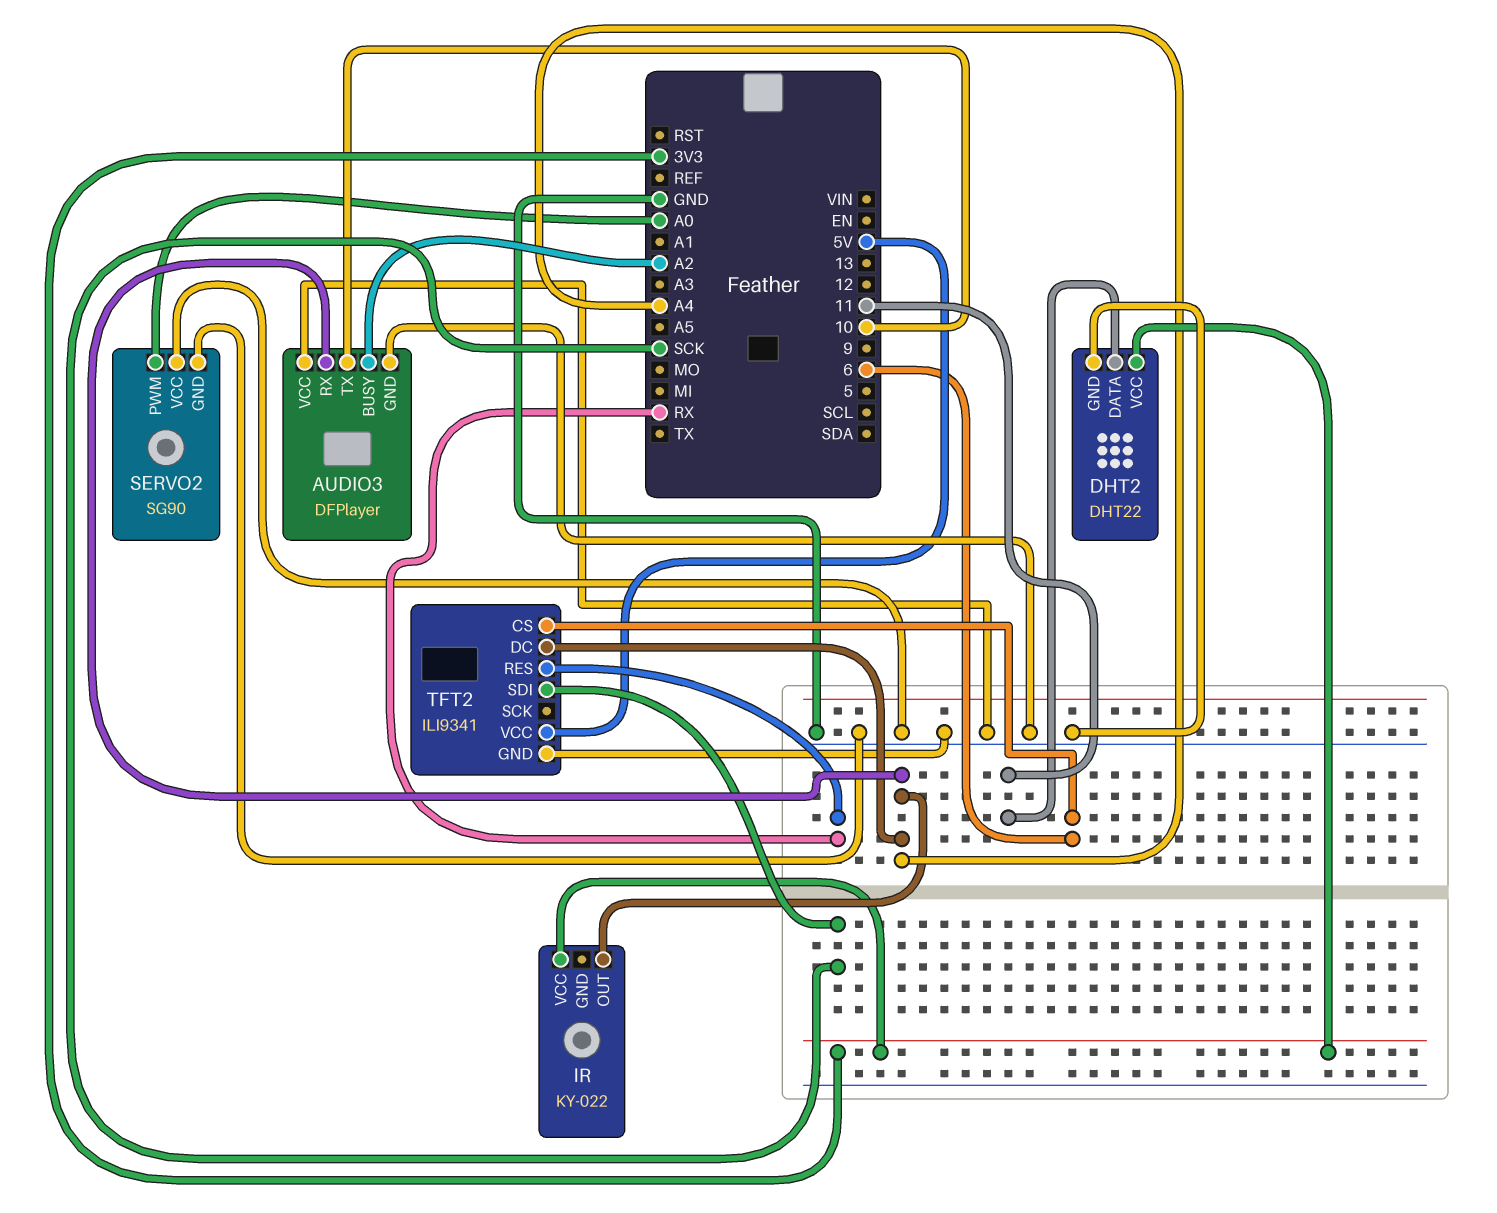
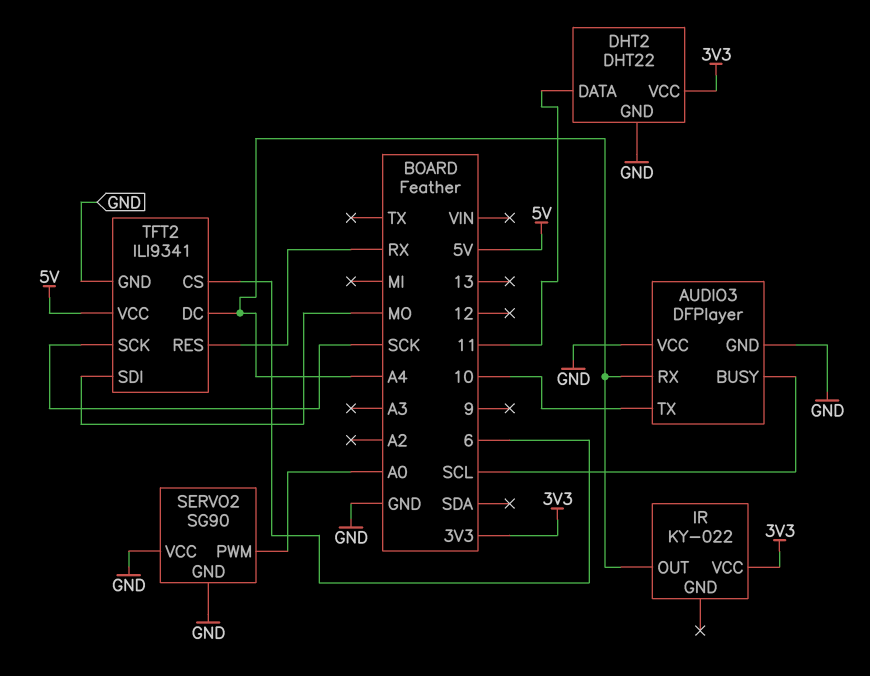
AUDIO3 pin BUSY: A2 -> SCL
TFT2 pin SCK: none -> SCK
TFT2 pin SDI: SCK -> MO

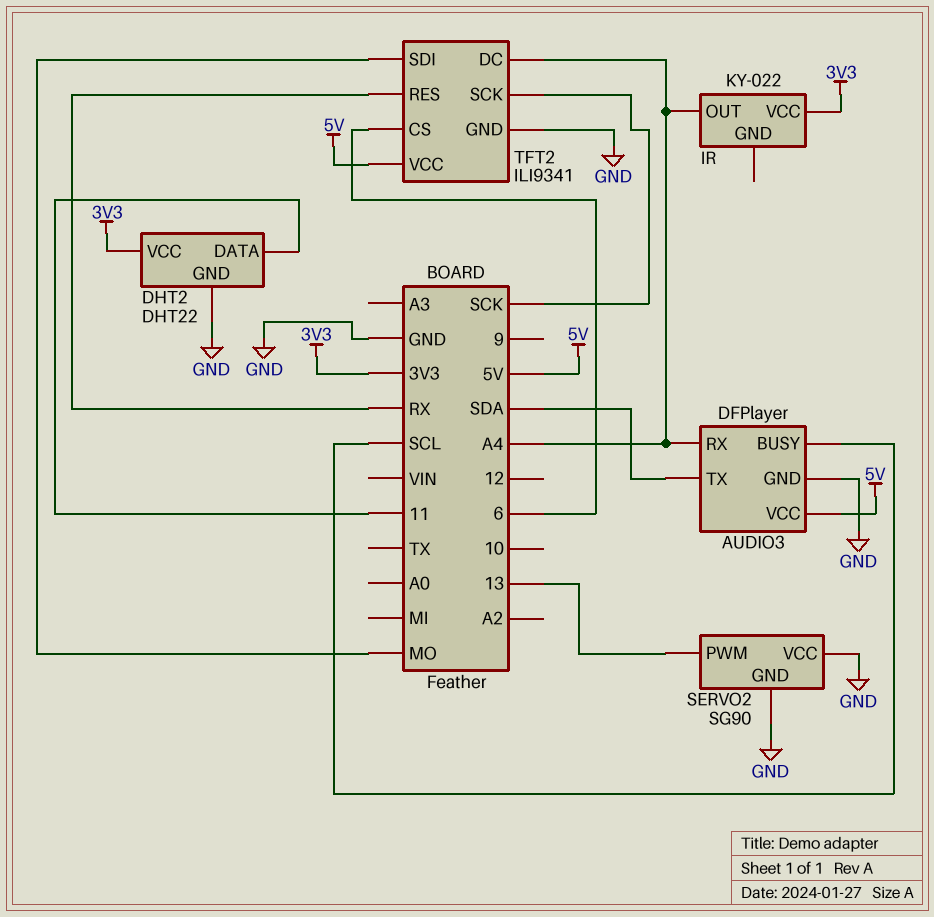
AUDIO3 pin TX: 10 -> SDA
AUDIO3 pin VCC: GND -> 5V
SERVO2 pin PWM: A0 -> 13

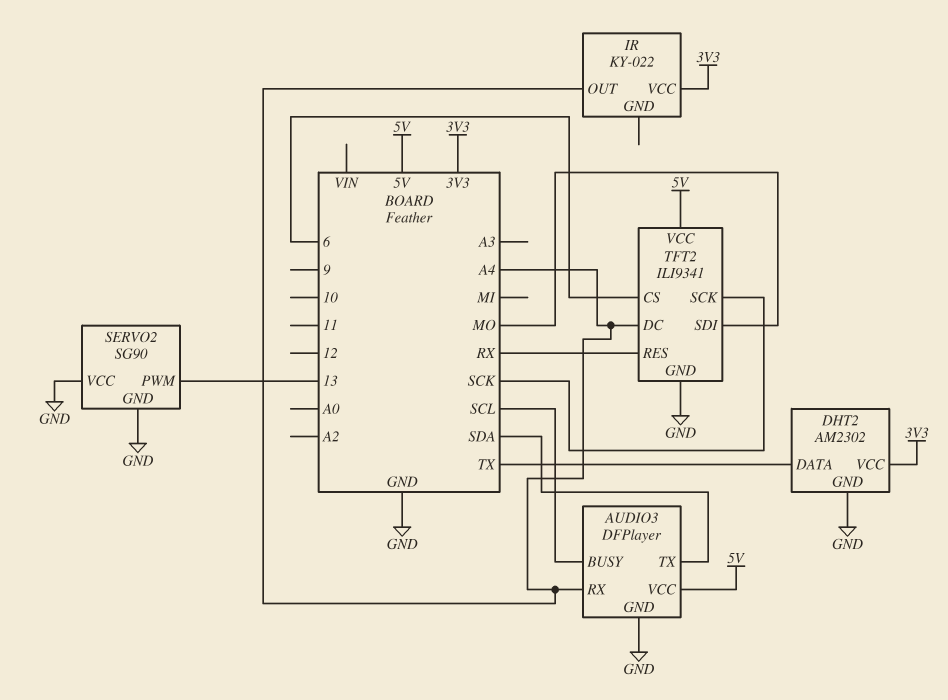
DHT2: DHT22 -> AM2302
DHT2 pin DATA: 11 -> TX

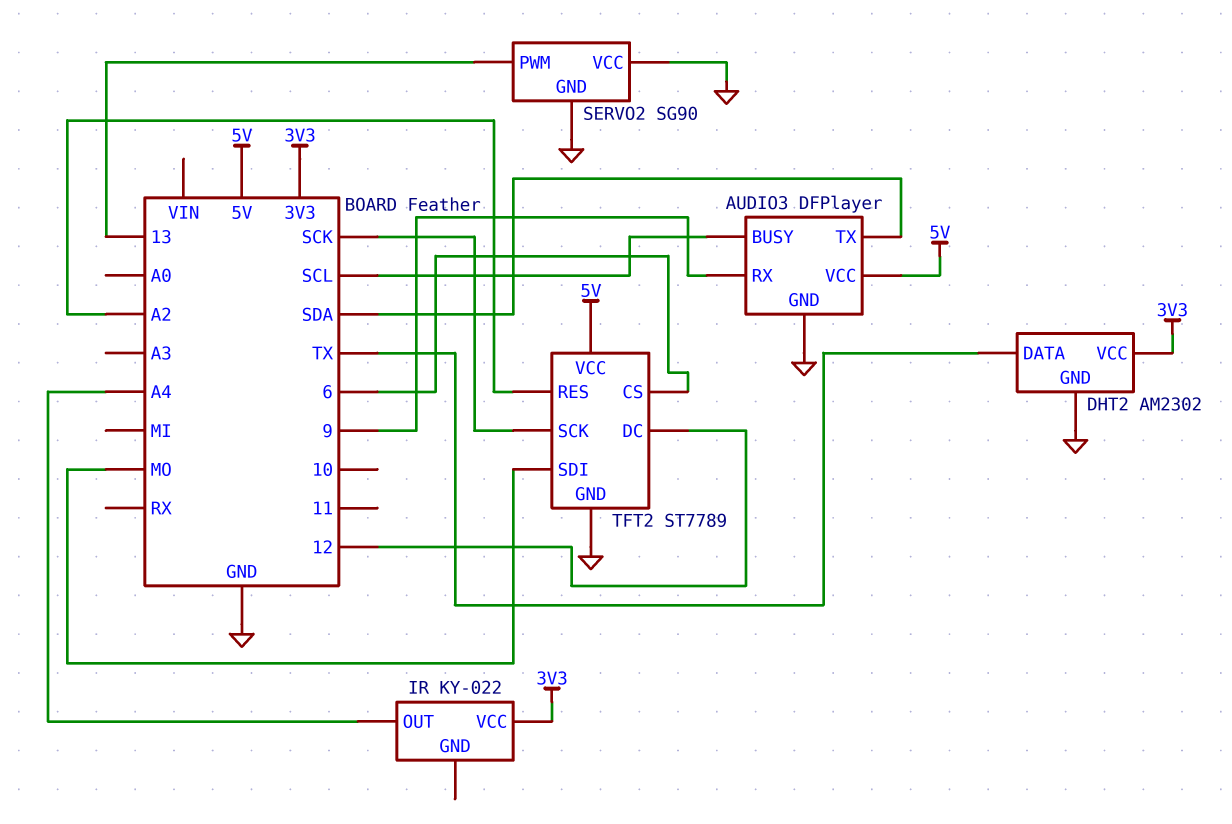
AUDIO3 pin RX: A4 -> 9
TFT2: ILI9341 -> ST7789
TFT2 pin DC: A4 -> 12
TFT2 pin RES: RX -> A2

